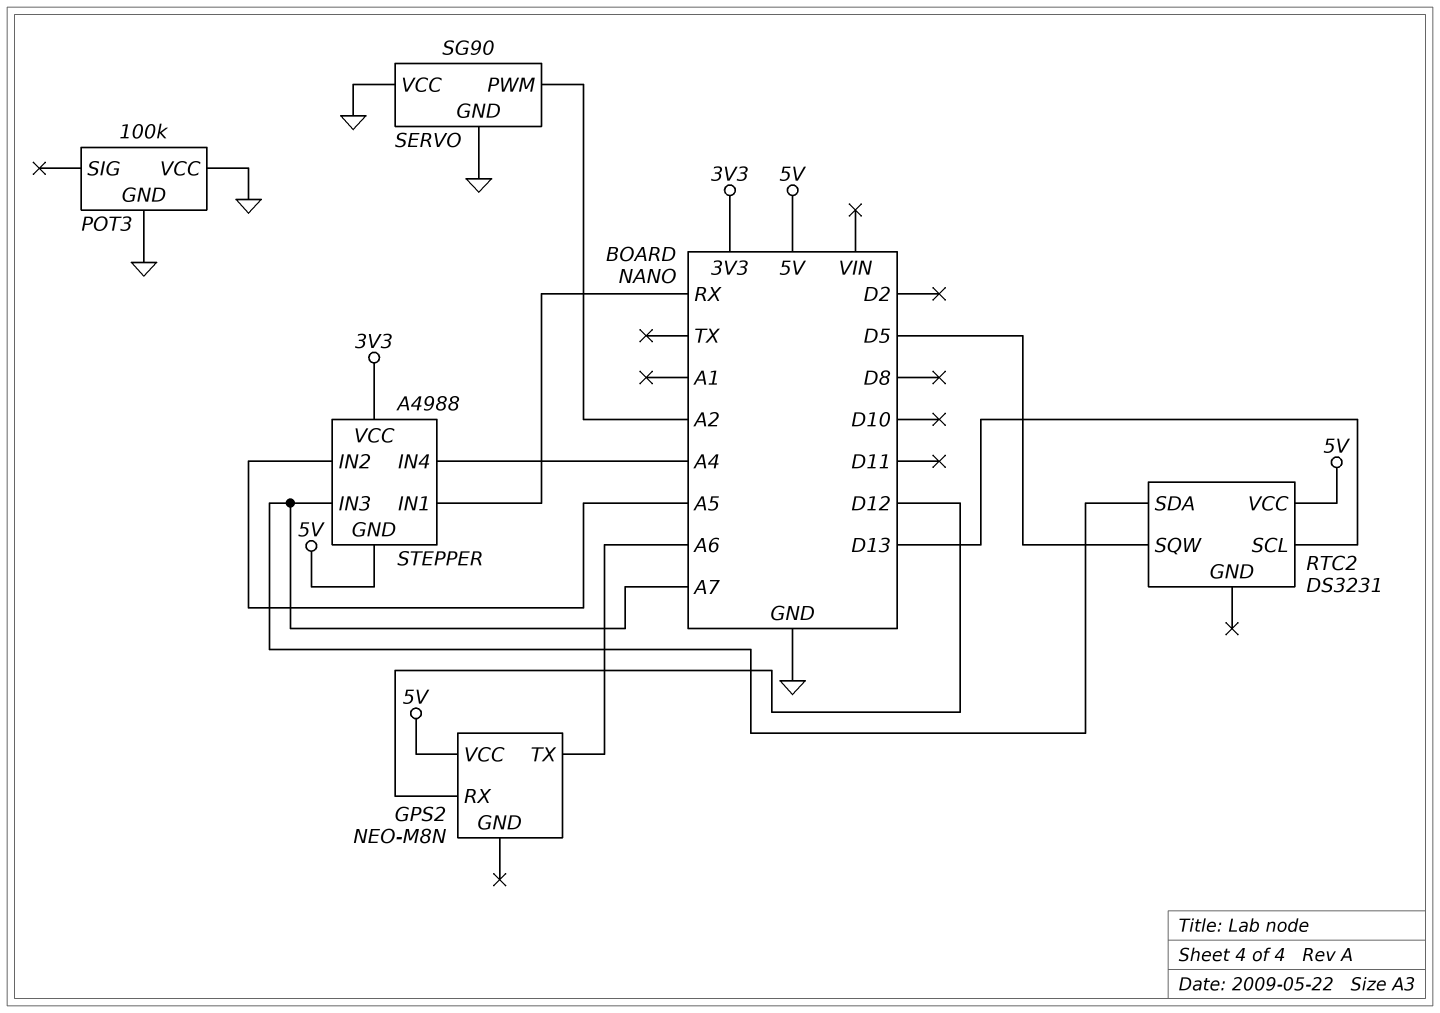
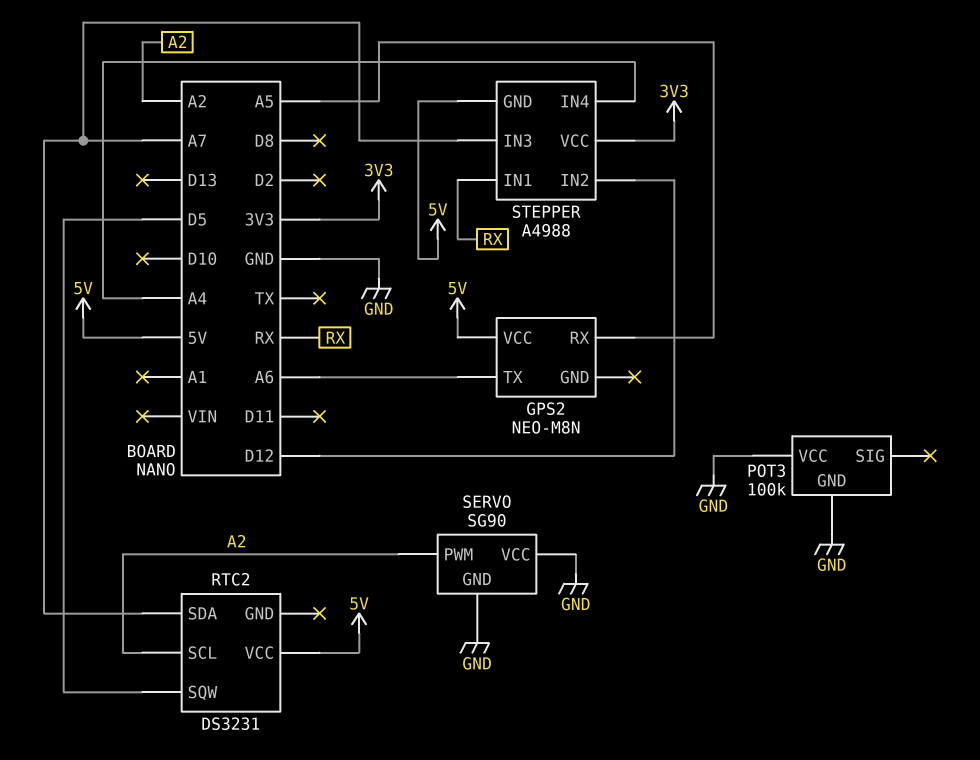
GPS2 pin RX: D12 -> A5
RTC2 pin SCL: D13 -> A2
STEPPER pin IN2: A5 -> D12

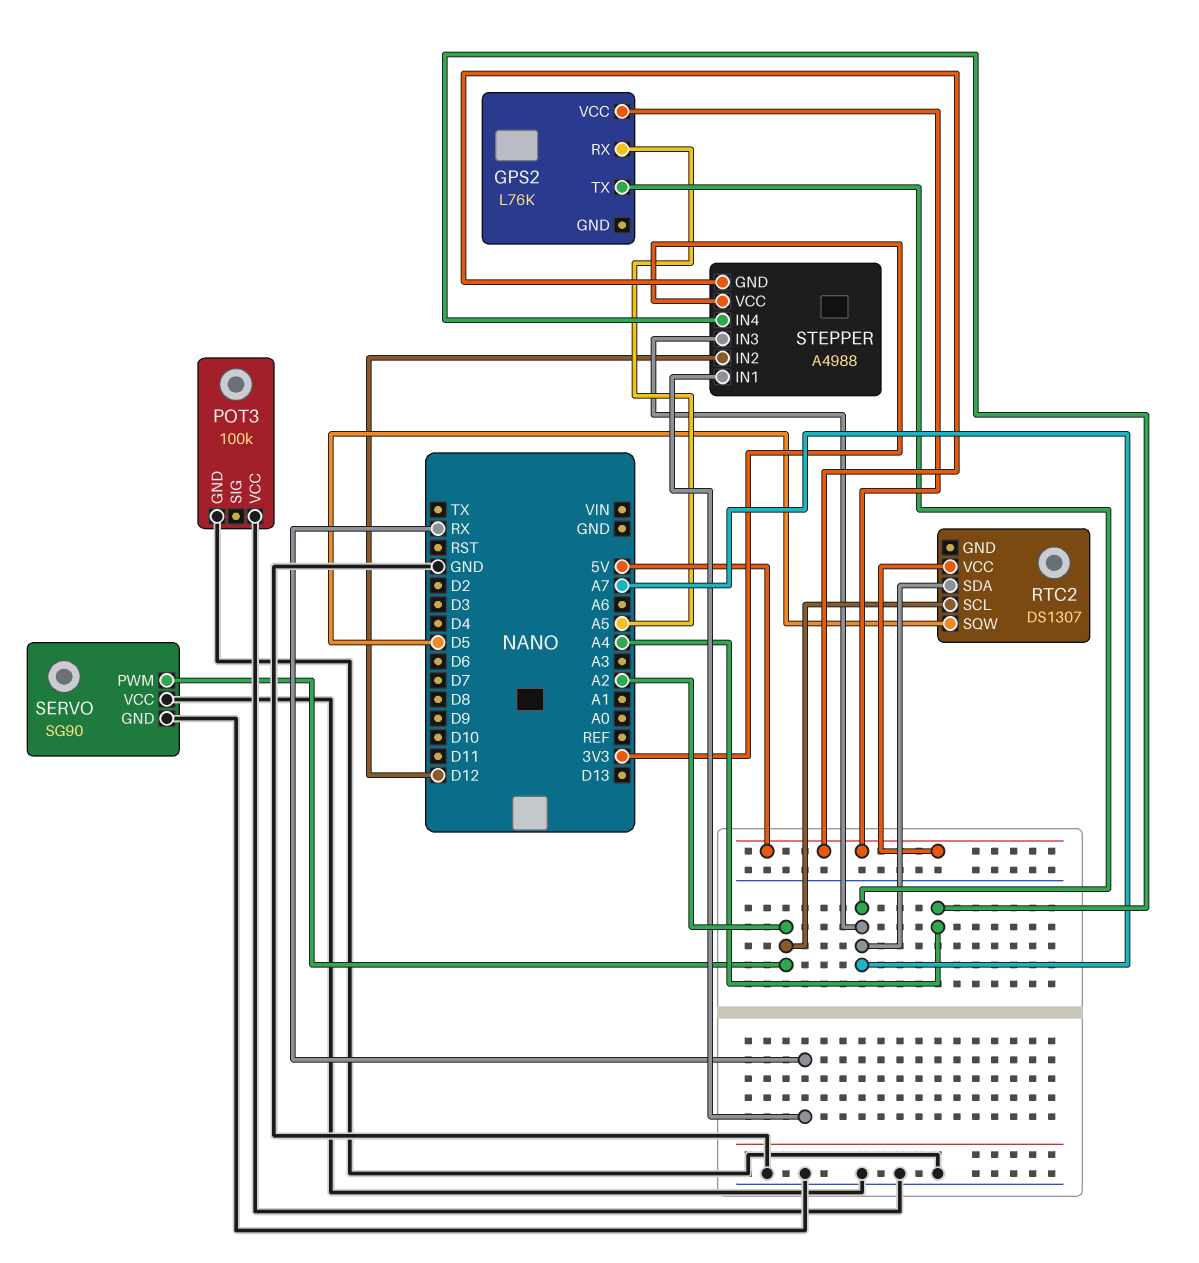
GPS2: NEO-M8N -> L76K
GPS2 pin TX: A6 -> A7
RTC2: DS3231 -> DS1307

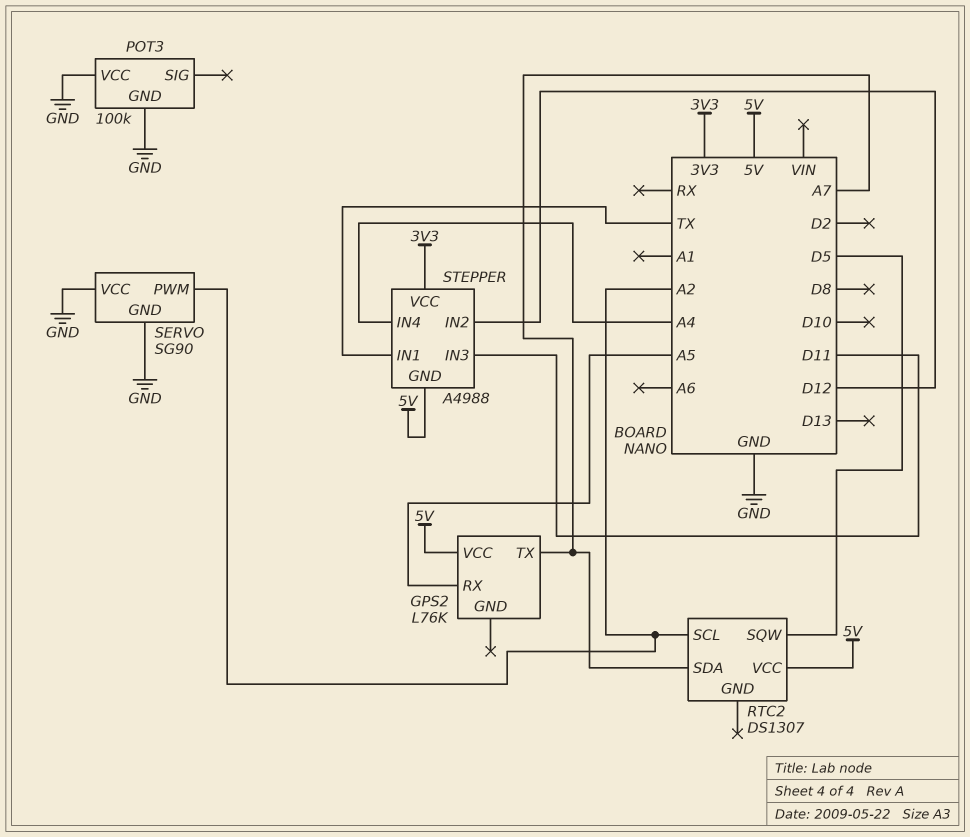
STEPPER pin IN1: RX -> TX
STEPPER pin IN3: A7 -> D11

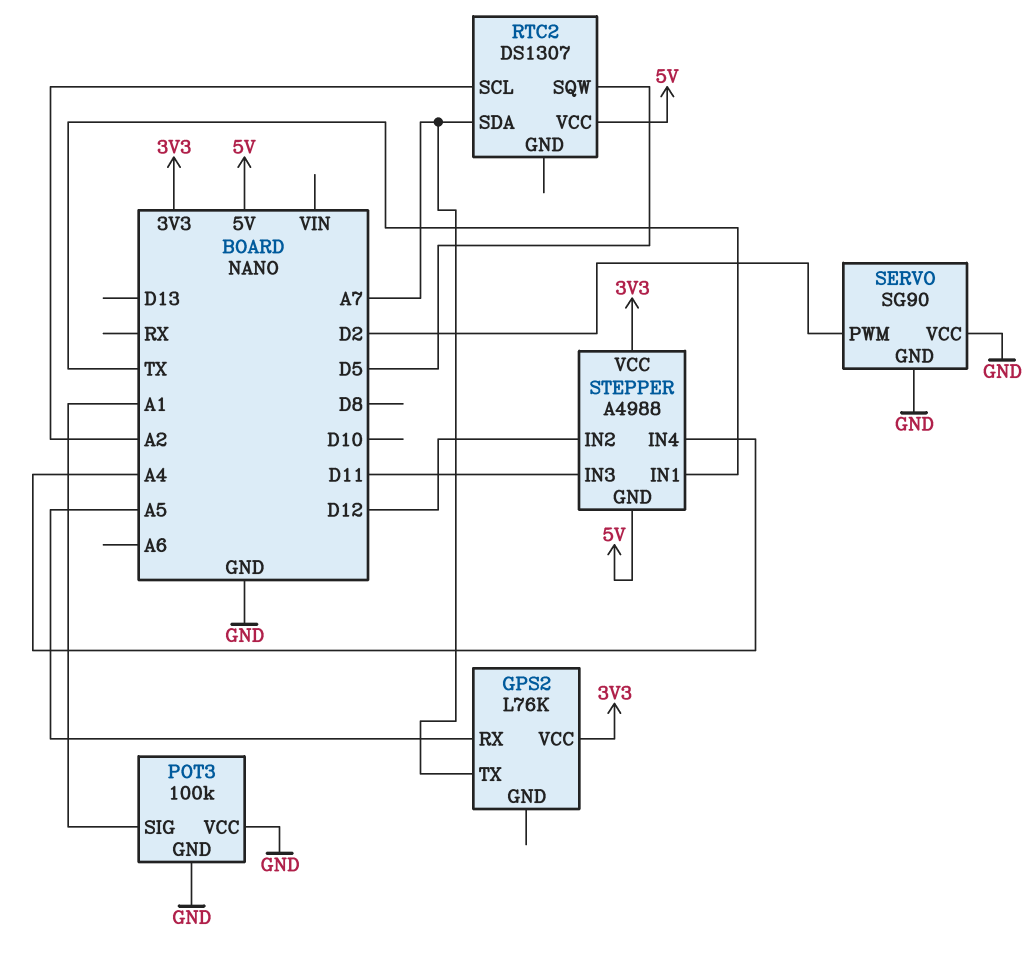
GPS2 pin VCC: 5V -> 3V3
POT3 pin SIG: none -> A1
SERVO pin PWM: A2 -> D2

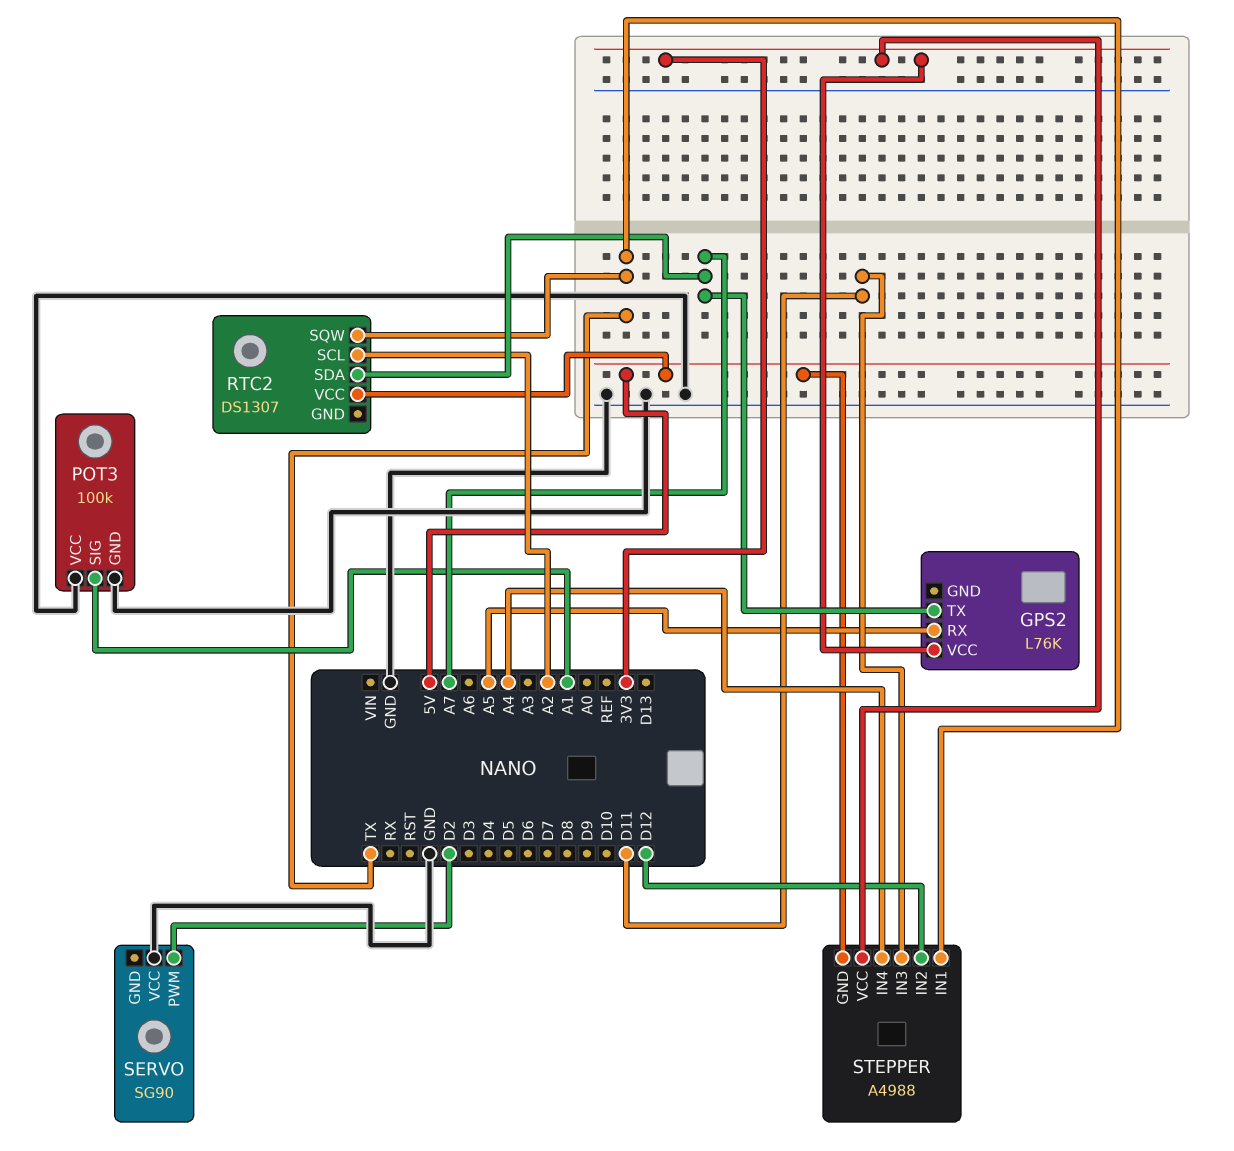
RTC2 pin SQW: D5 -> TX
SERVO pin GND: GND -> none

